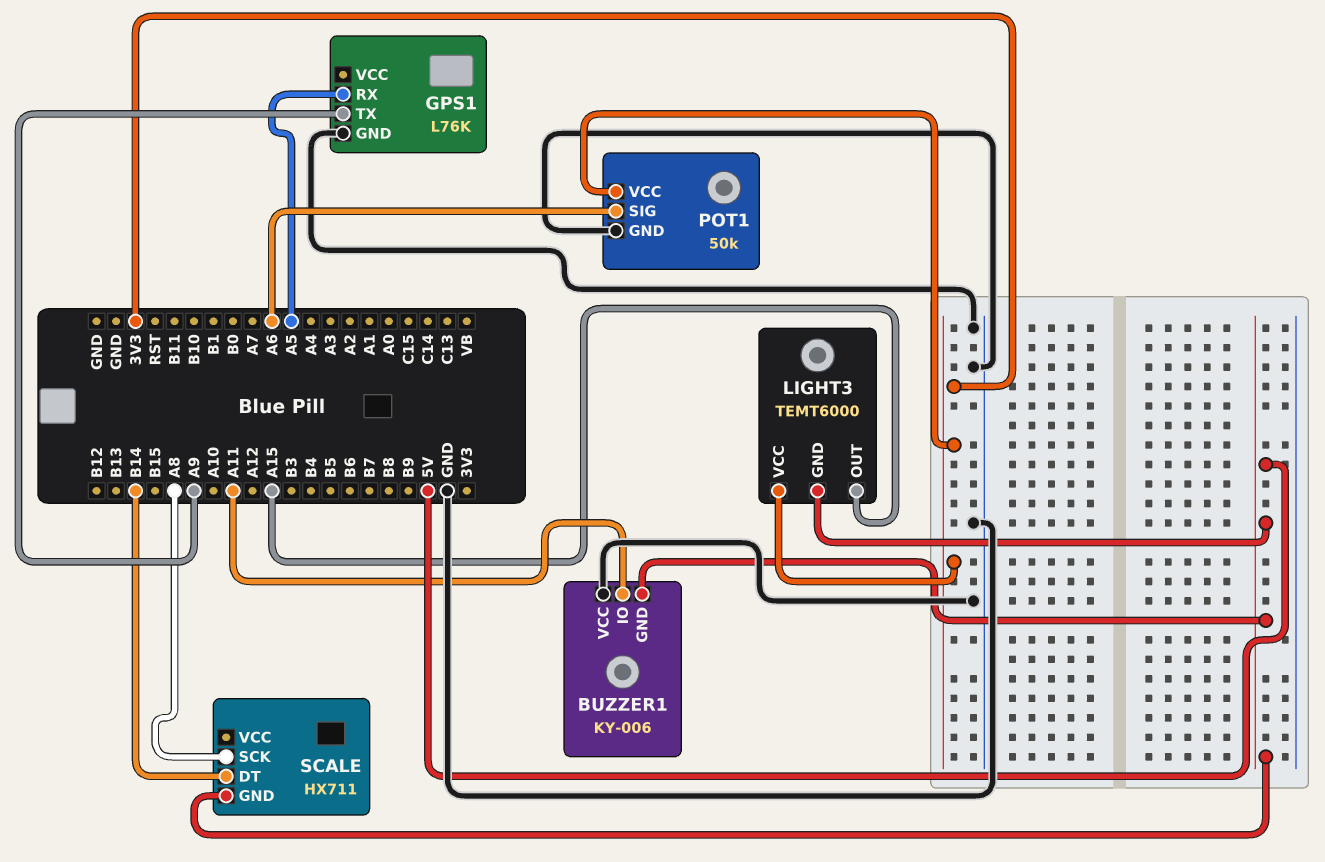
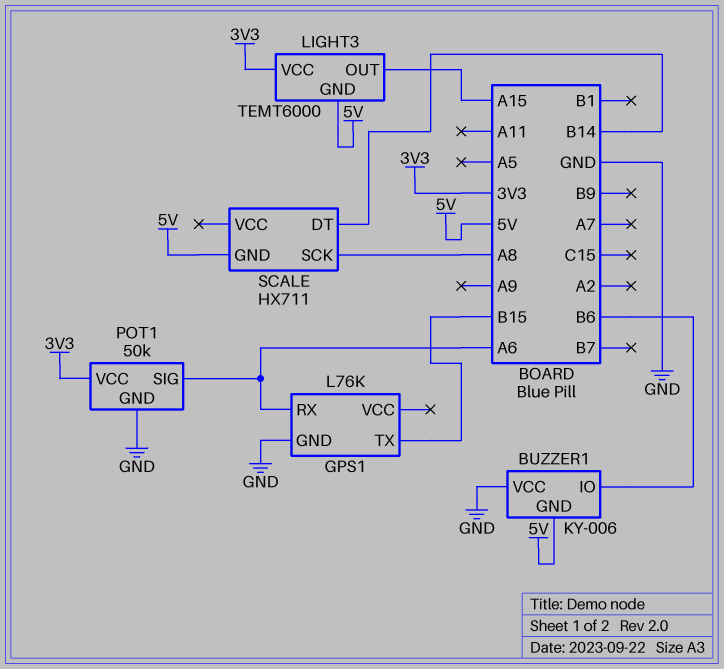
BUZZER1 pin IO: A11 -> B6
GPS1 pin RX: A5 -> A6
GPS1 pin TX: A9 -> B15

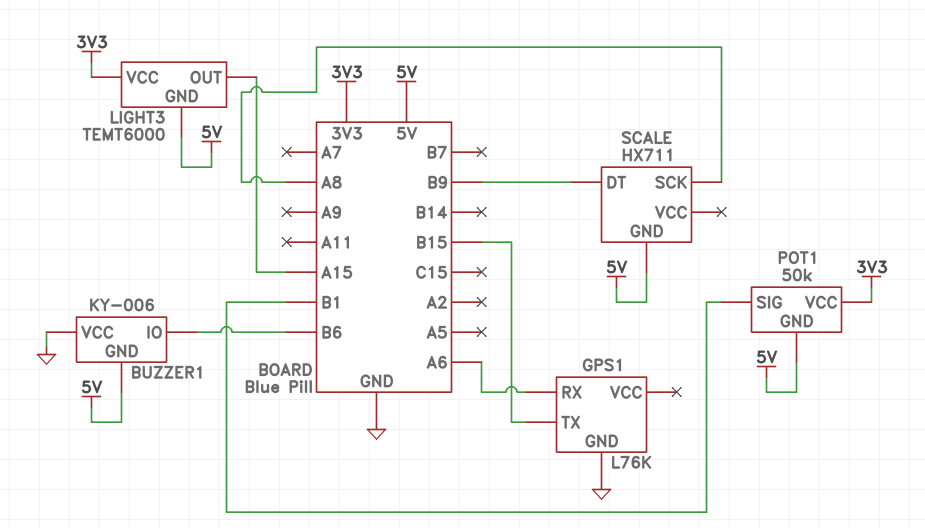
POT1 pin GND: GND -> 5V
POT1 pin SIG: A6 -> B1
SCALE pin DT: B14 -> B9

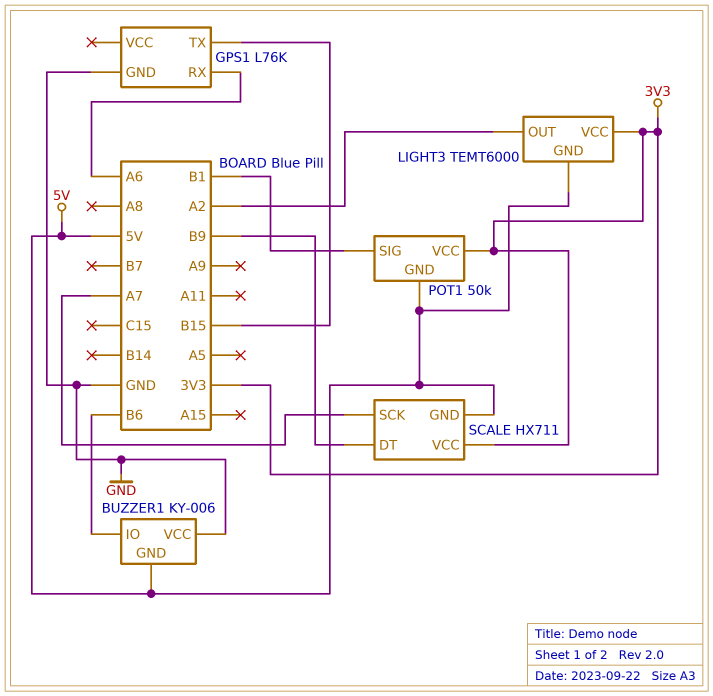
LIGHT3 pin OUT: A15 -> A2
SCALE pin SCK: A8 -> A7
SCALE pin VCC: none -> 3V3

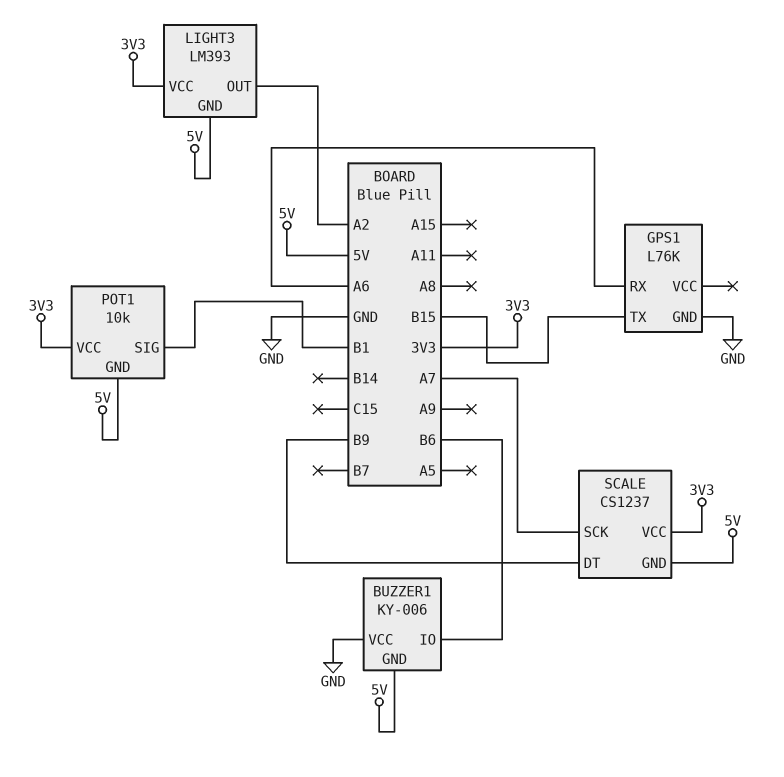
LIGHT3: TEMT6000 -> LM393
POT1: 50k -> 10k
SCALE: HX711 -> CS1237

